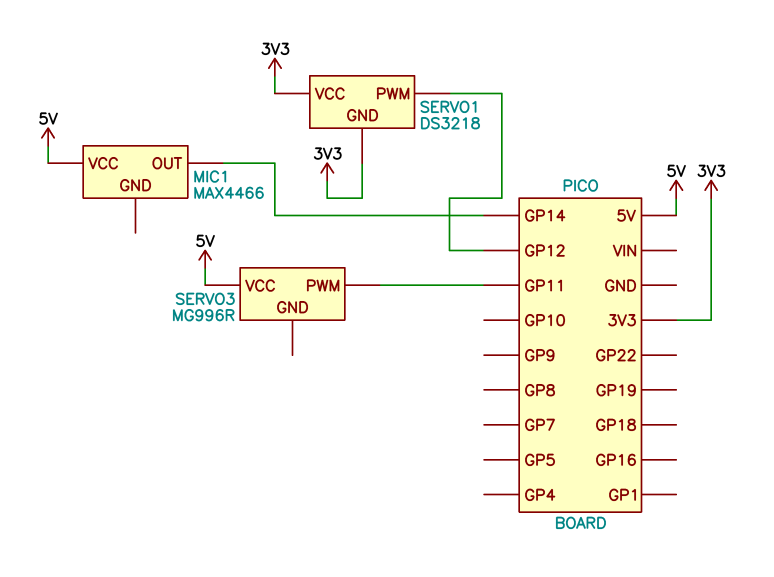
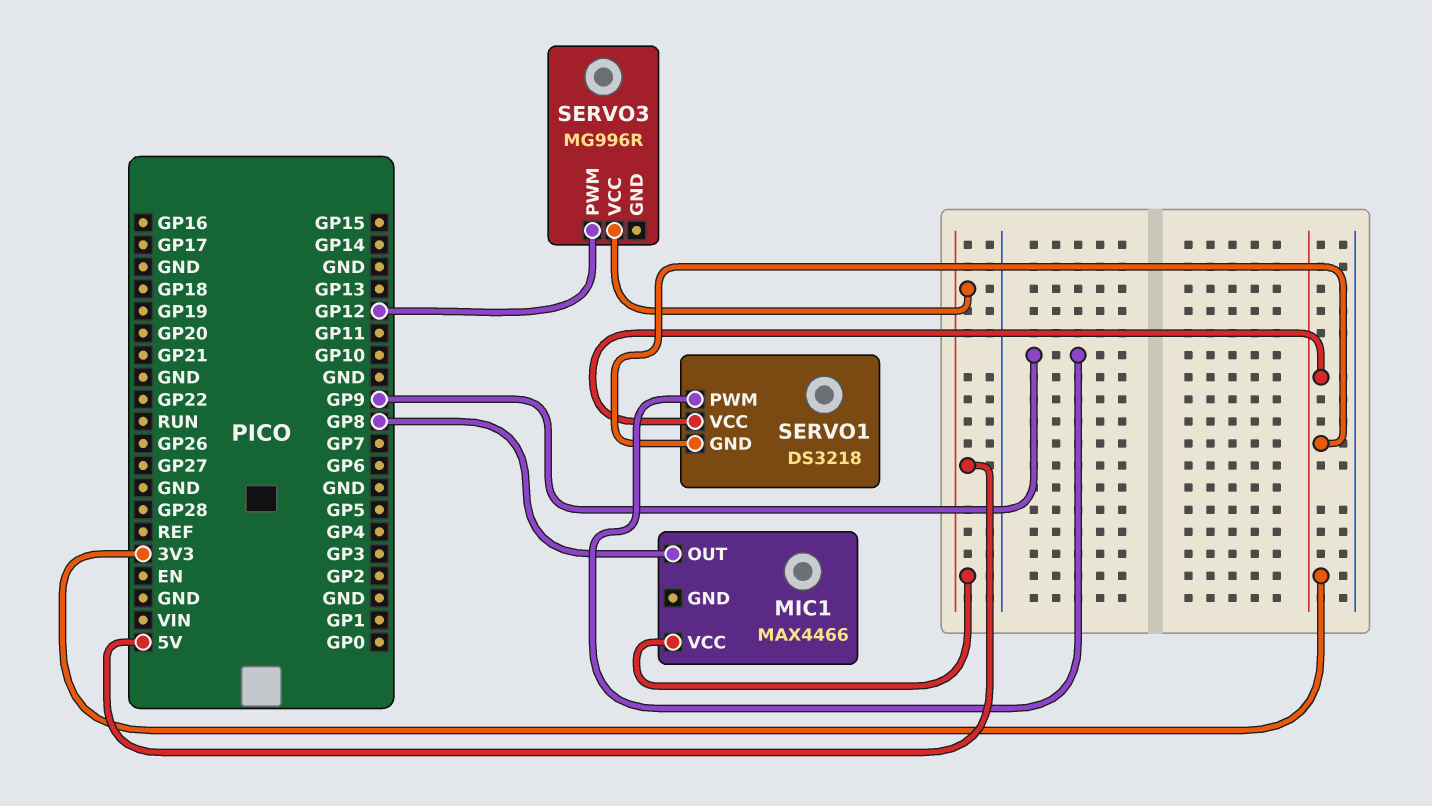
MIC1 pin OUT: GP14 -> GP8
SERVO1 pin PWM: GP12 -> GP9
SERVO3 pin PWM: GP11 -> GP12

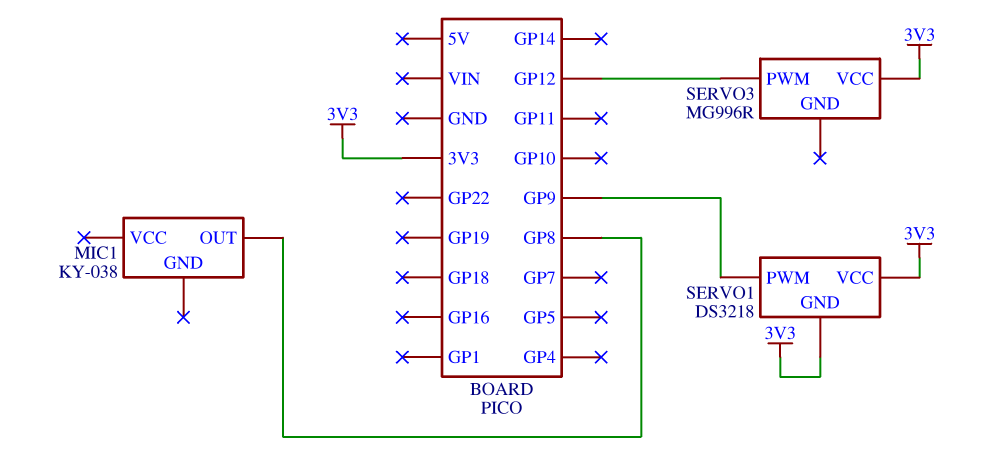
MIC1: MAX4466 -> KY-038
MIC1 pin VCC: 5V -> none
SERVO3 pin VCC: 5V -> 3V3

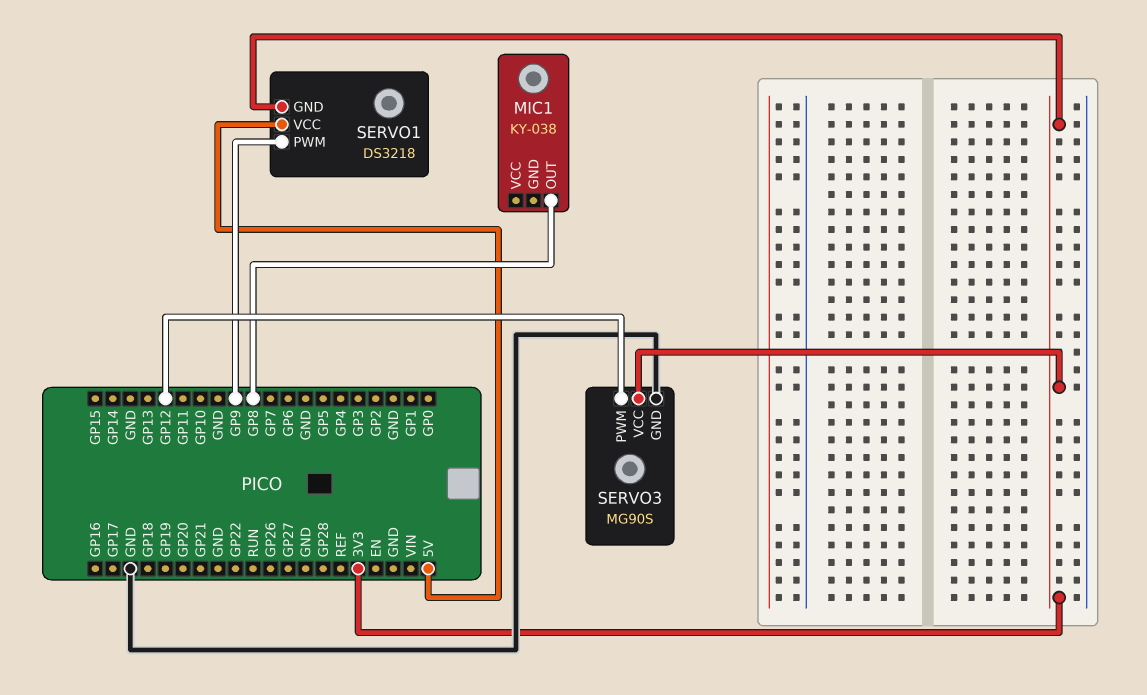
SERVO1 pin VCC: 3V3 -> 5V
SERVO3: MG996R -> MG90S
SERVO3 pin GND: none -> GND

